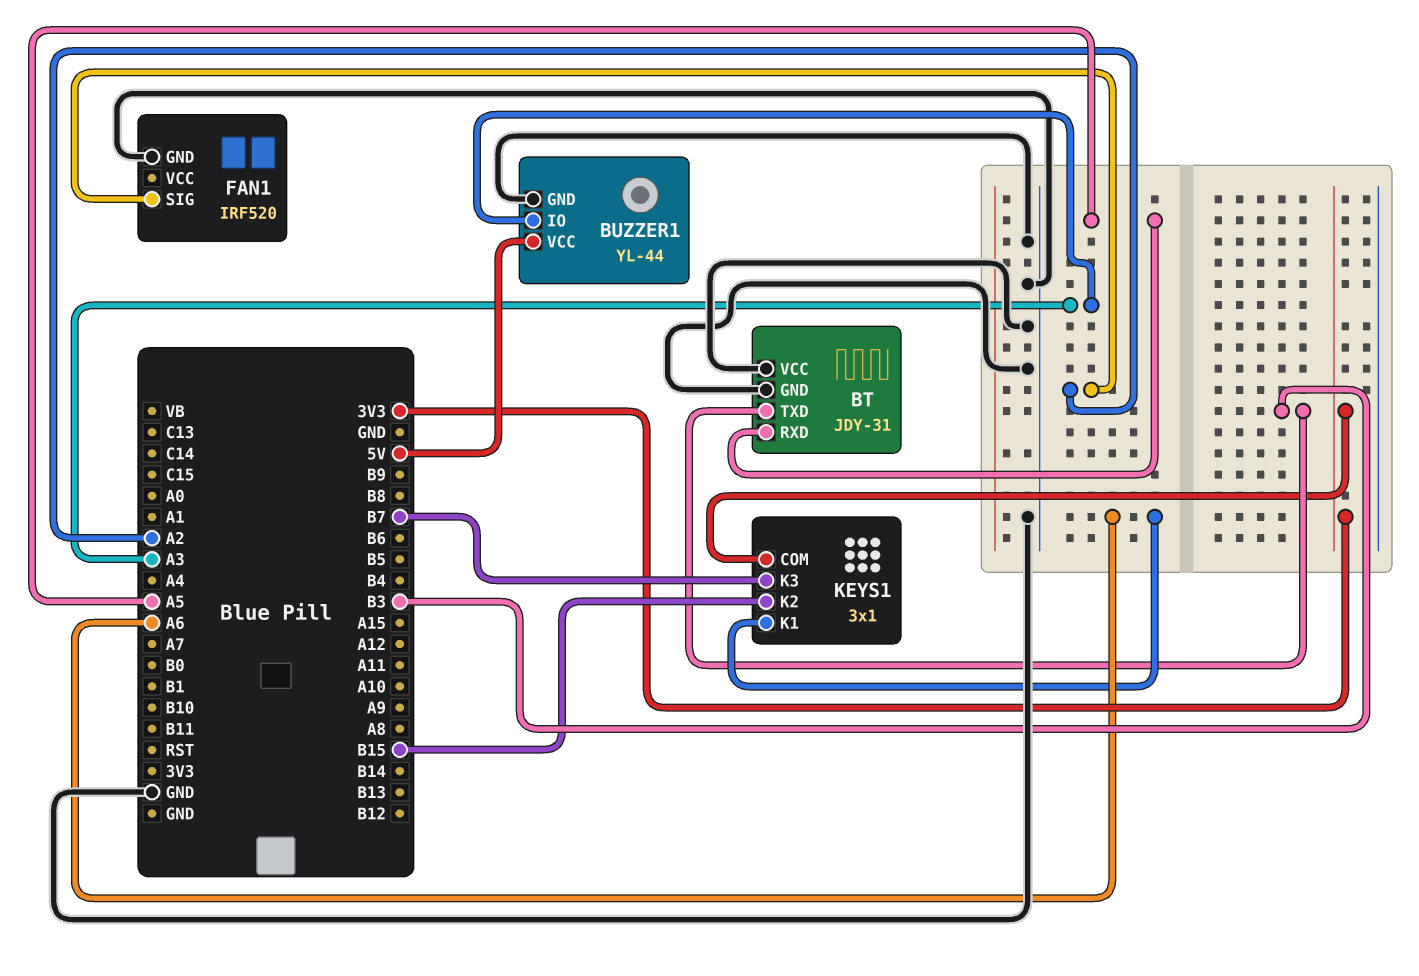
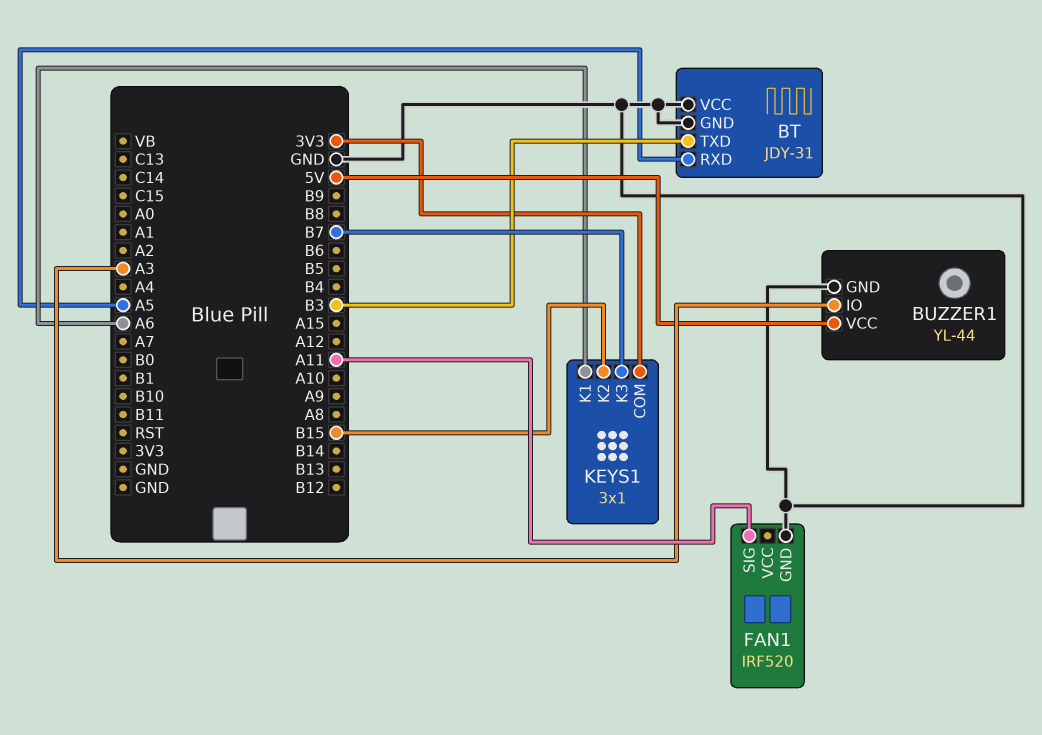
FAN1 pin SIG: A2 -> A11

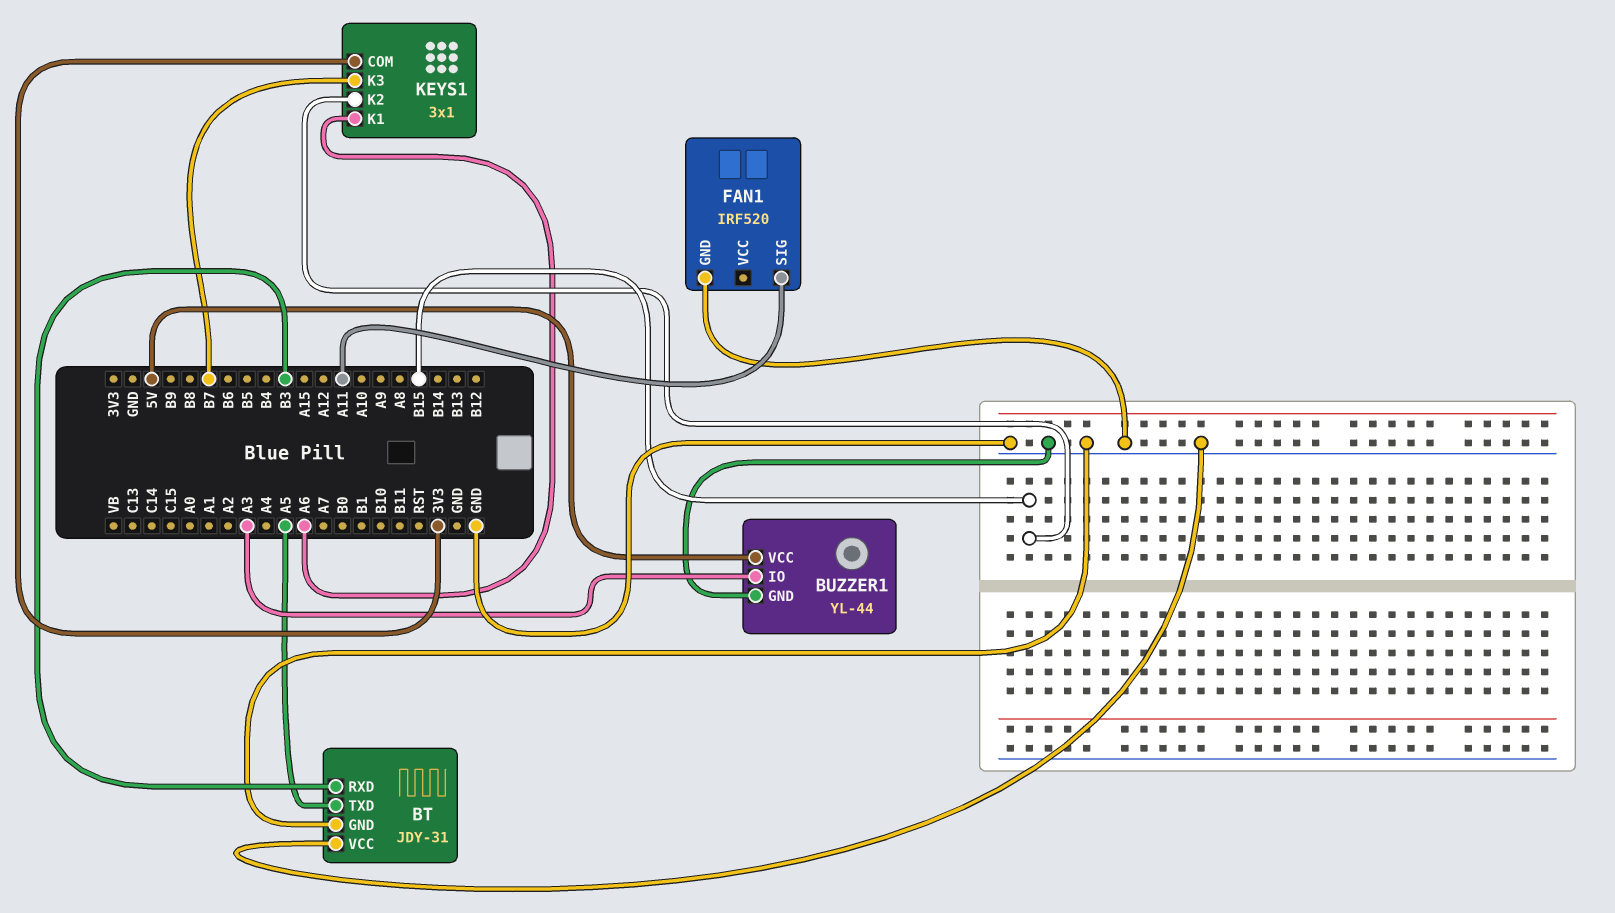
BT pin RXD: A5 -> B3
BT pin TXD: B3 -> A5

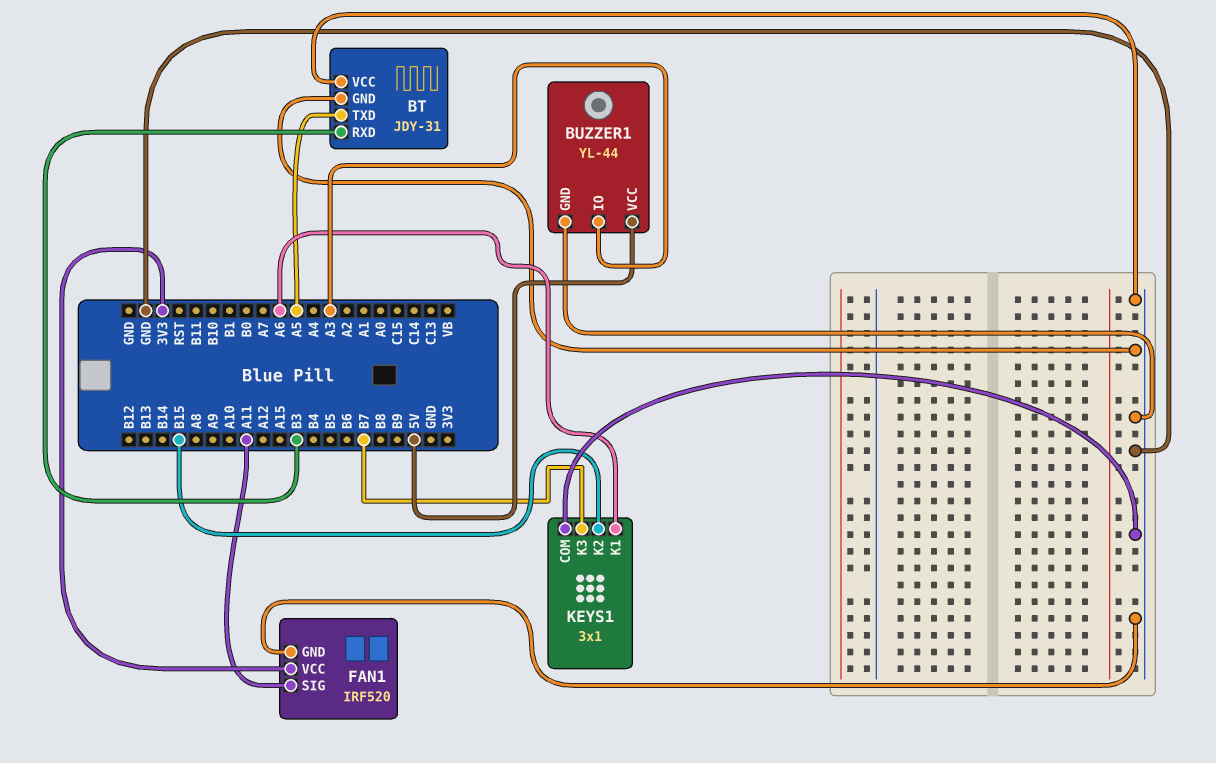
FAN1 pin VCC: none -> 3V3
KEYS1 pin COM: 3V3 -> GND

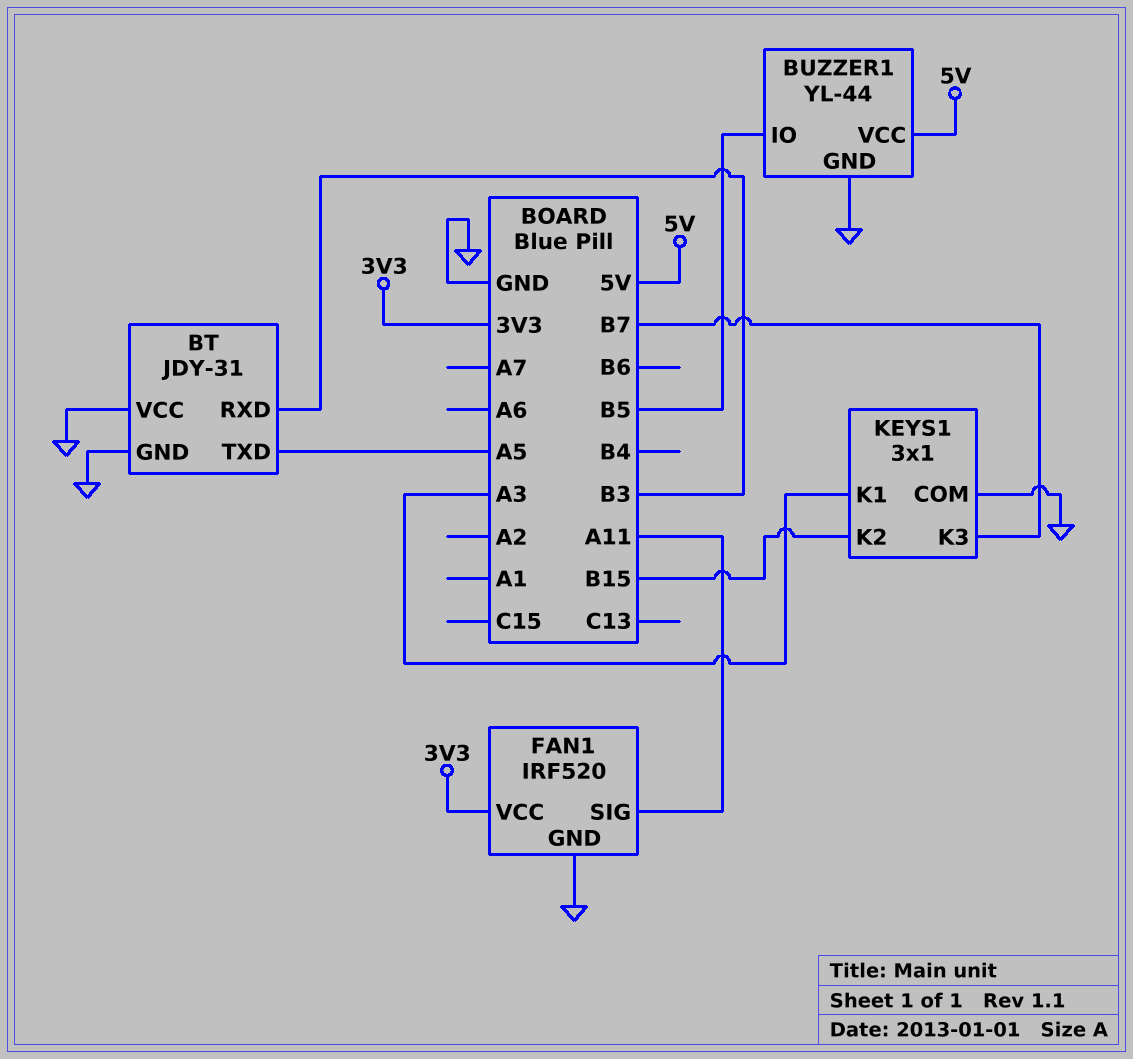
BUZZER1 pin IO: A3 -> B5
KEYS1 pin K1: A6 -> A3

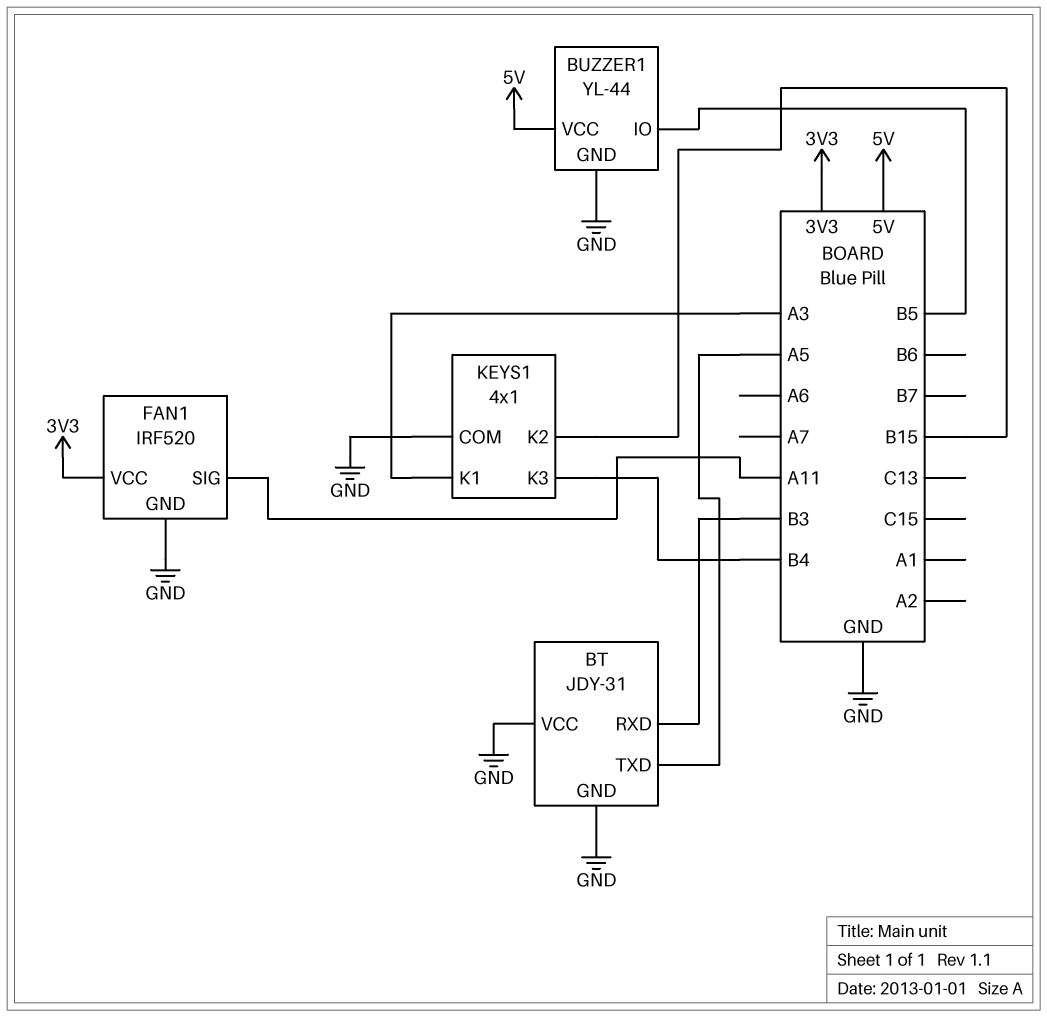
KEYS1: 3x1 -> 4x1
KEYS1 pin K3: B7 -> B4

